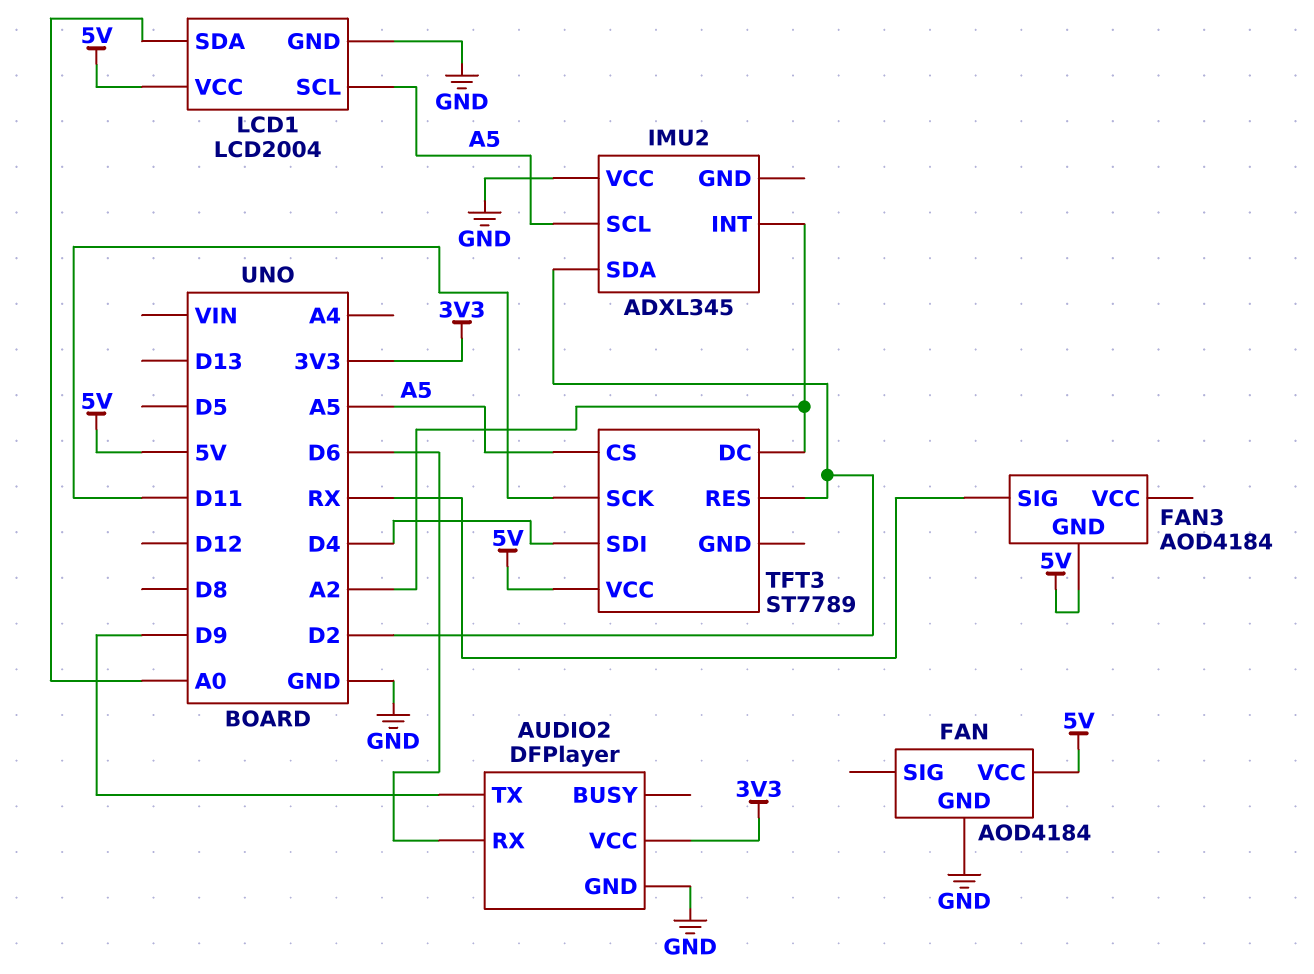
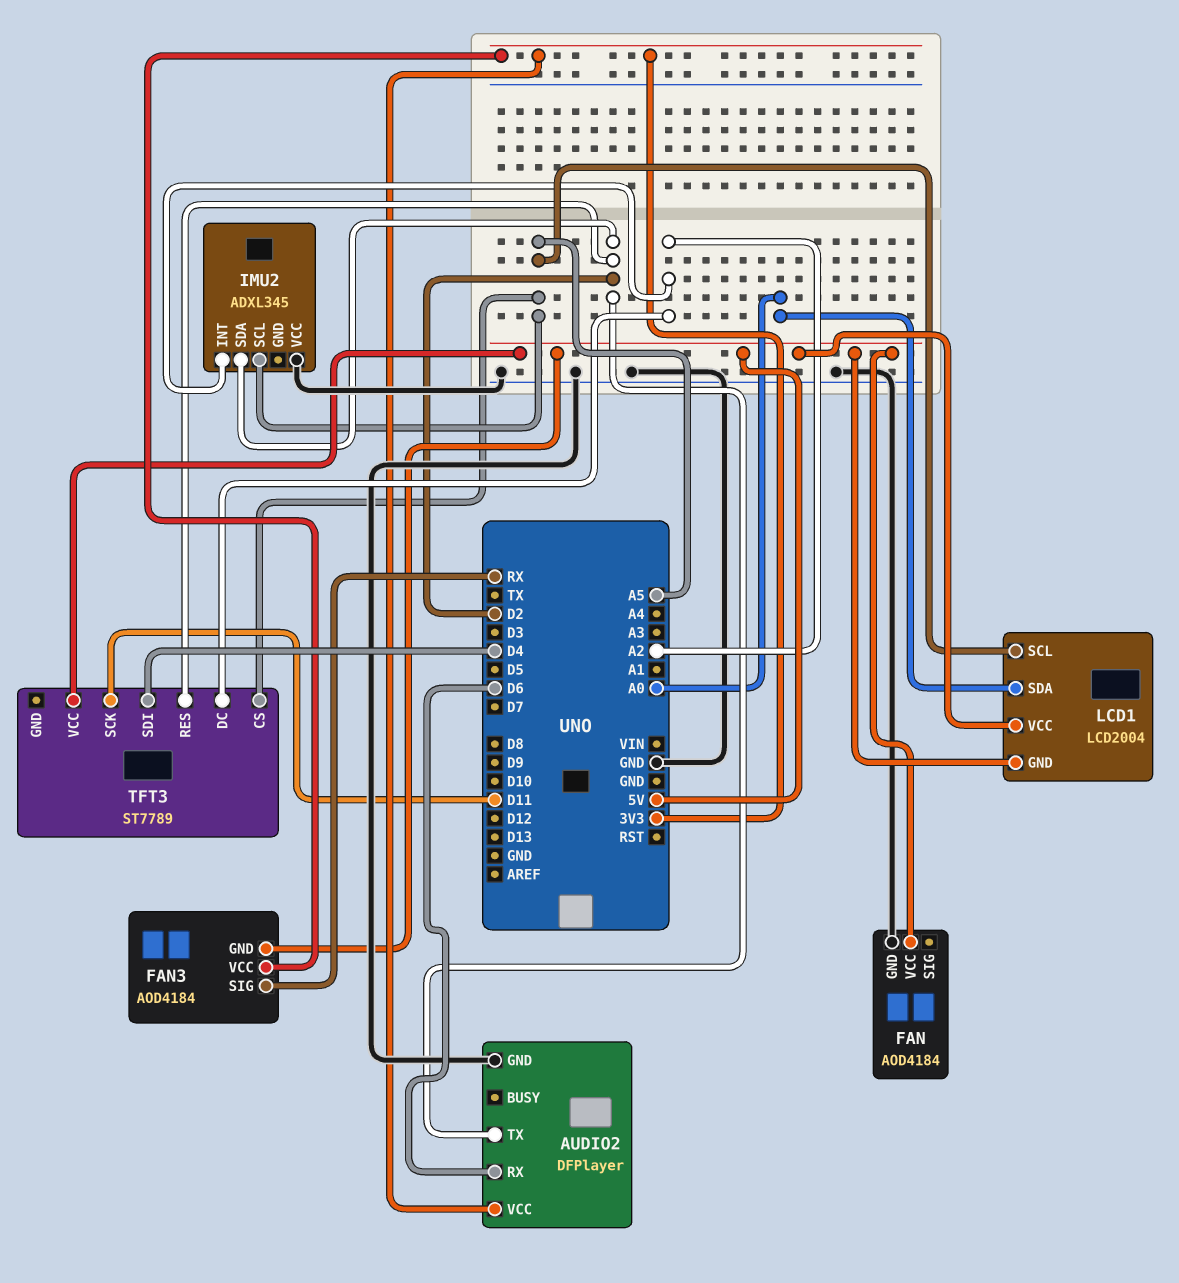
AUDIO2 pin TX: D9 -> D2
FAN3 pin VCC: none -> 3V3
LCD1 pin GND: GND -> 5V

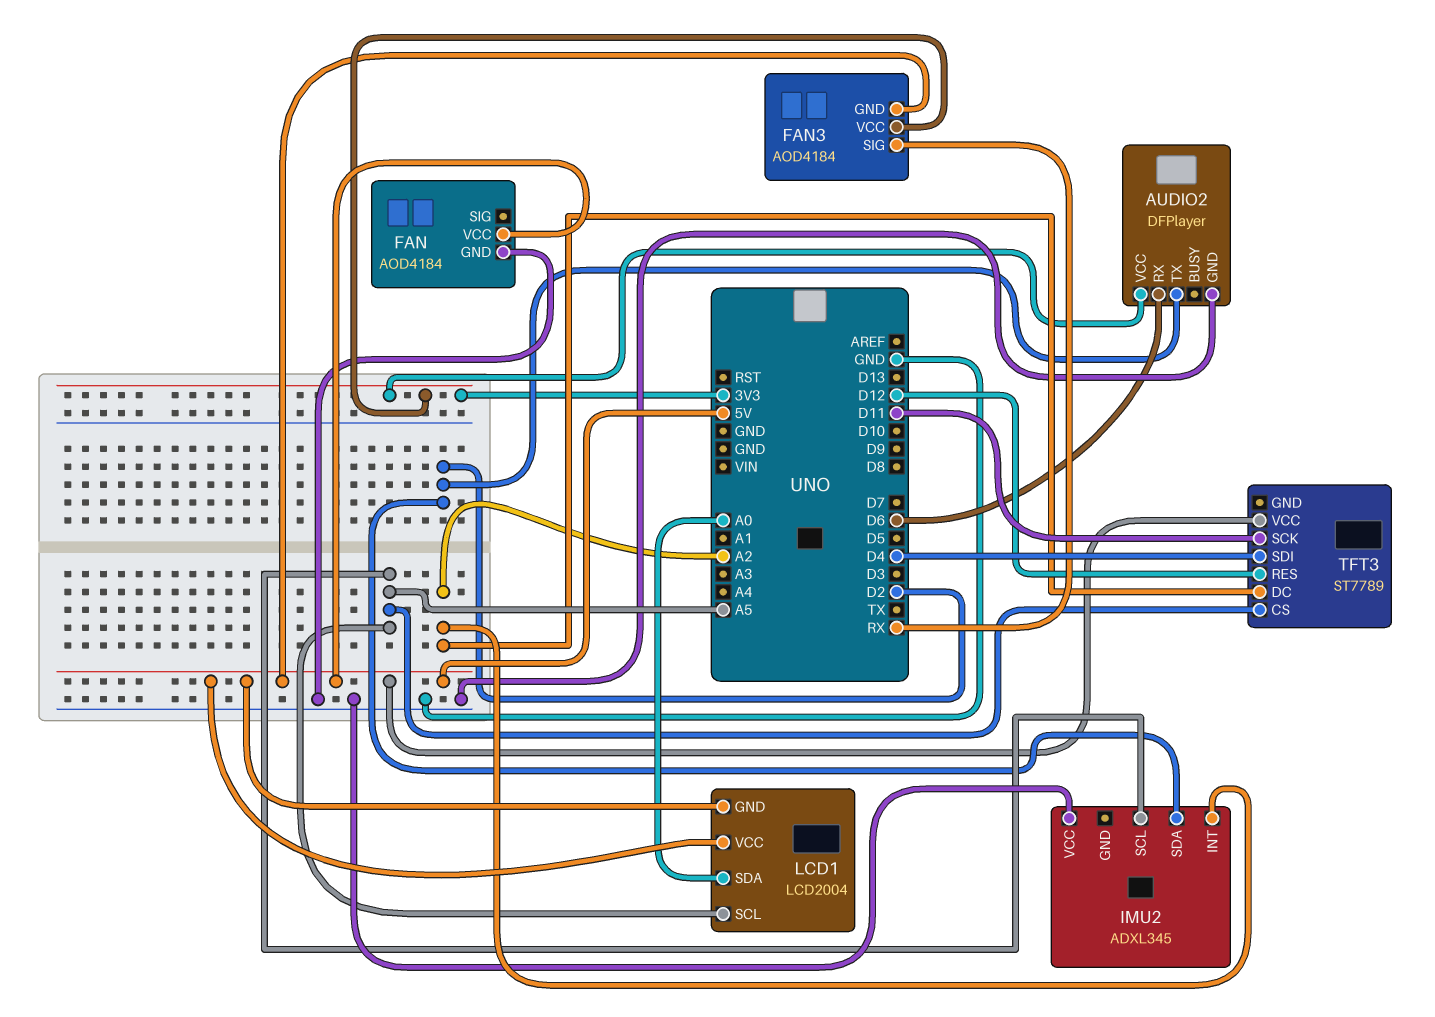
TFT3 pin RES: D2 -> D12

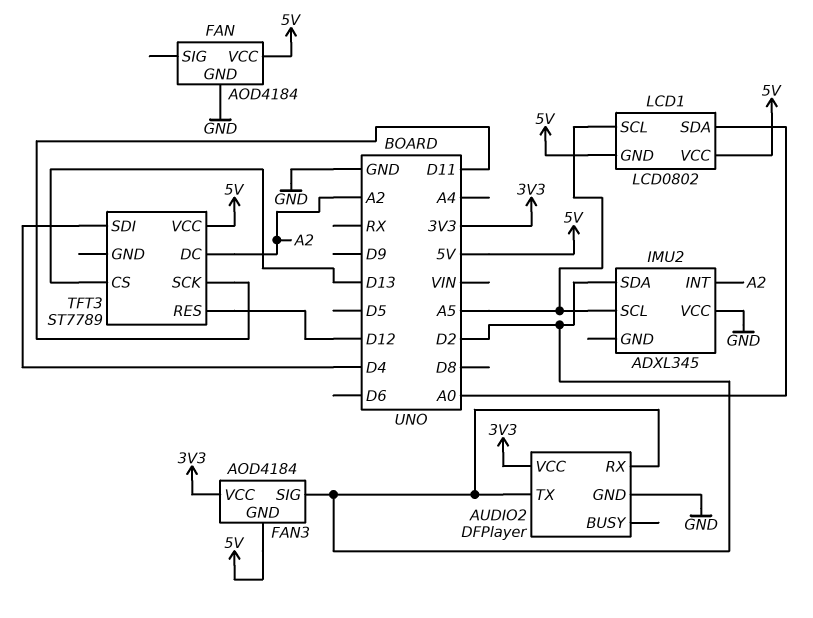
AUDIO2 pin RX: D6 -> D2
FAN3 pin SIG: RX -> D2
LCD1: LCD2004 -> LCD0802
TFT3 pin CS: A5 -> D13

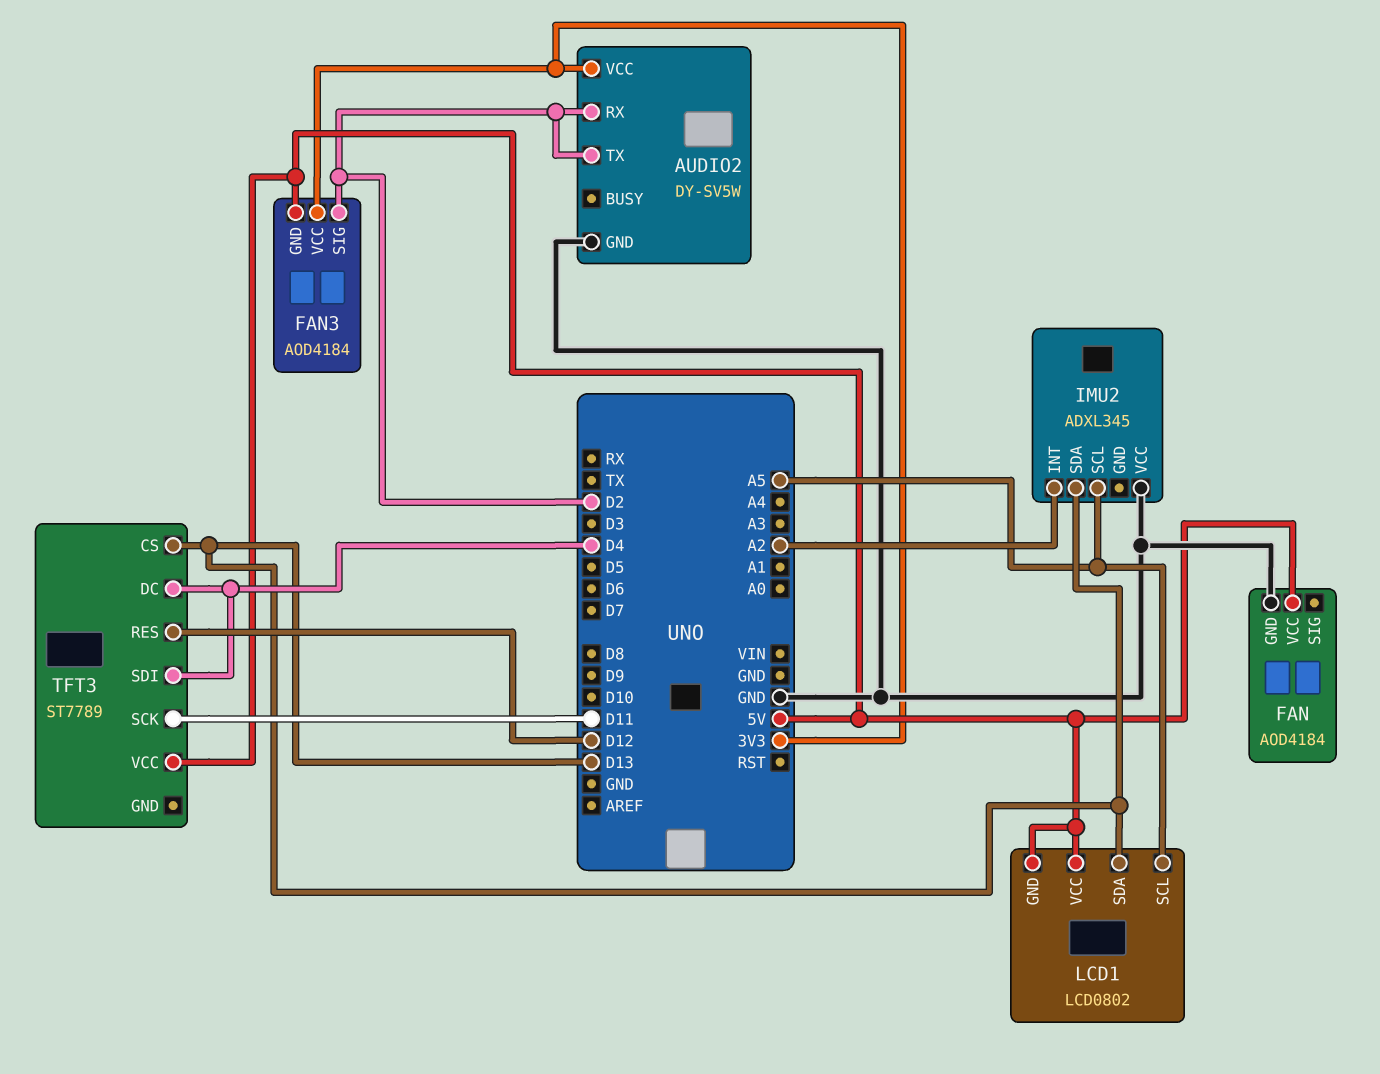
AUDIO2: DFPlayer -> DY-SV5W
IMU2 pin SDA: D2 -> D13
LCD1 pin SDA: A0 -> D13
TFT3 pin DC: A2 -> D4

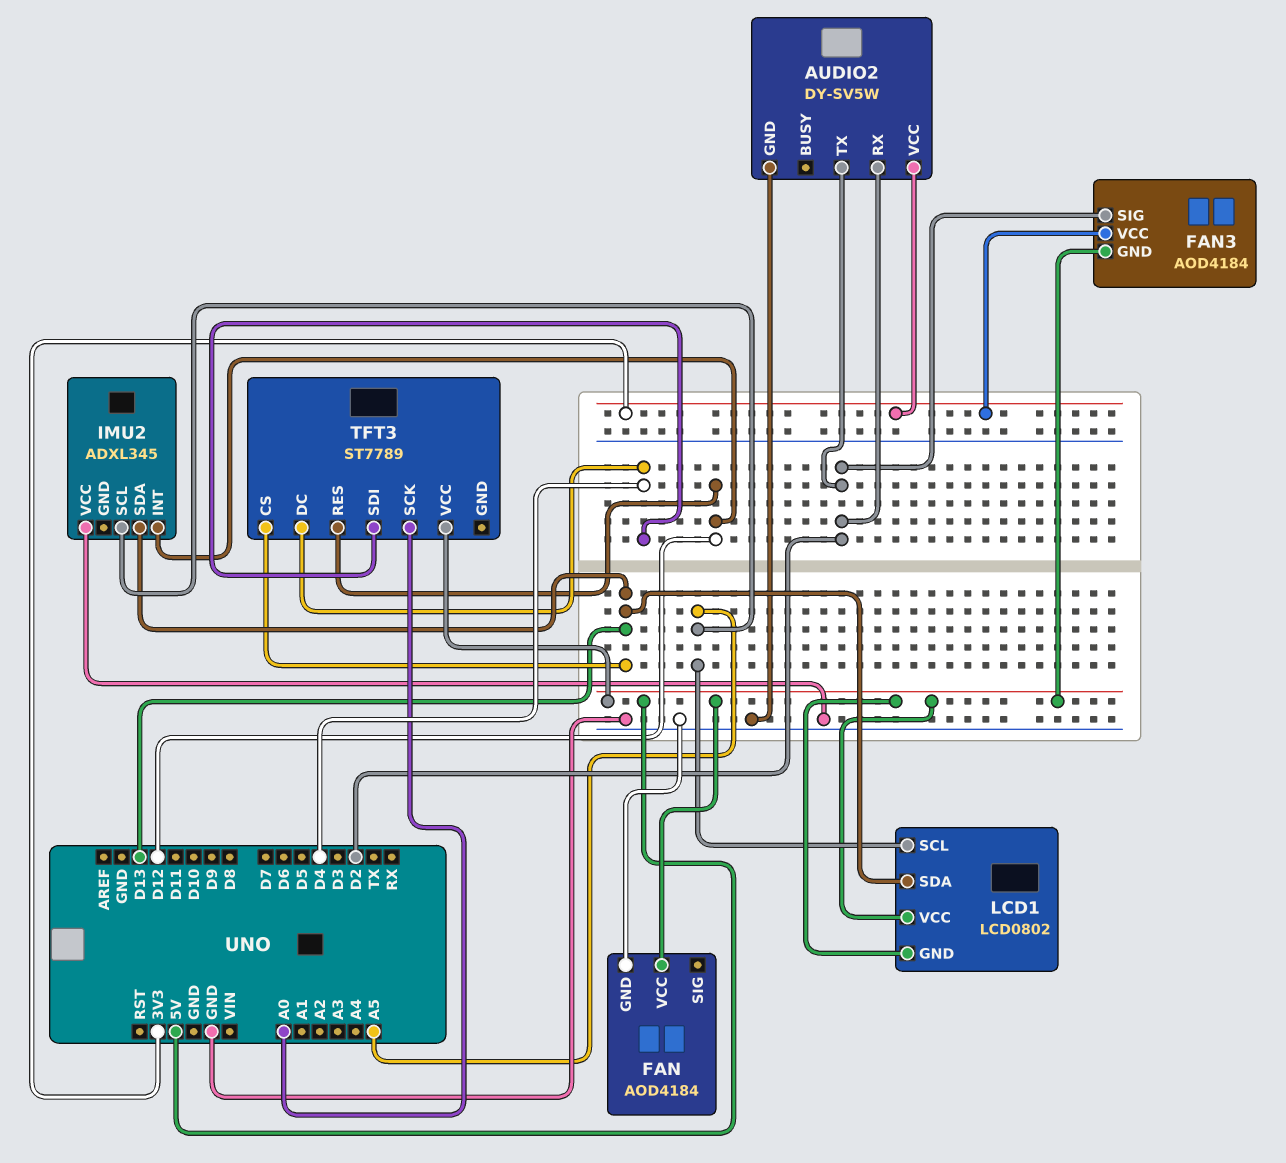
IMU2 pin INT: A2 -> D12
TFT3 pin SCK: D11 -> A0

